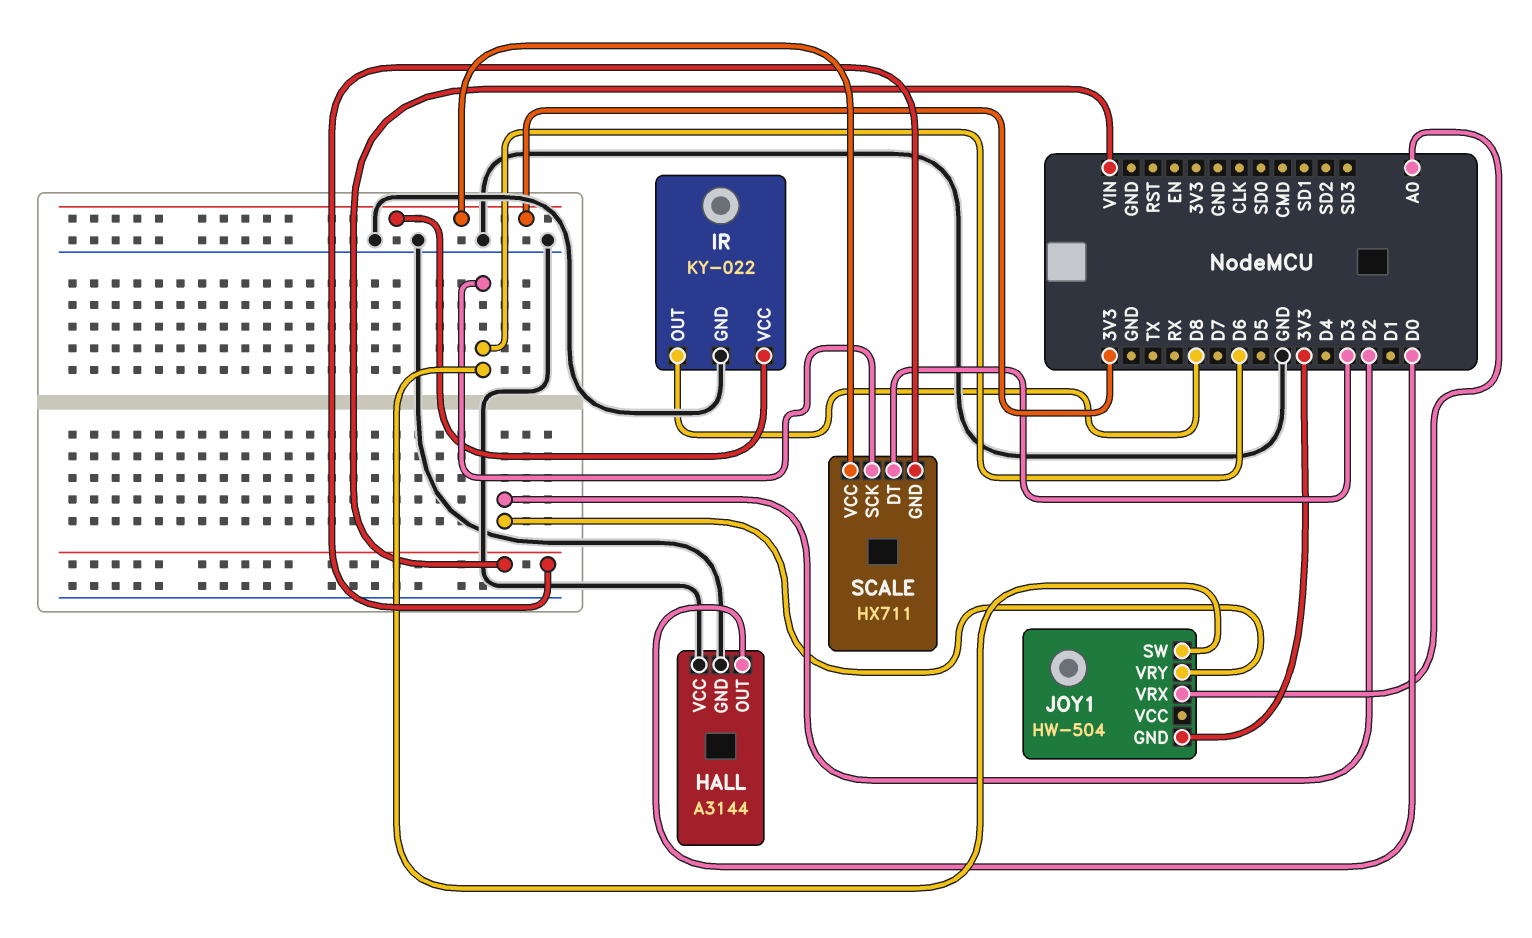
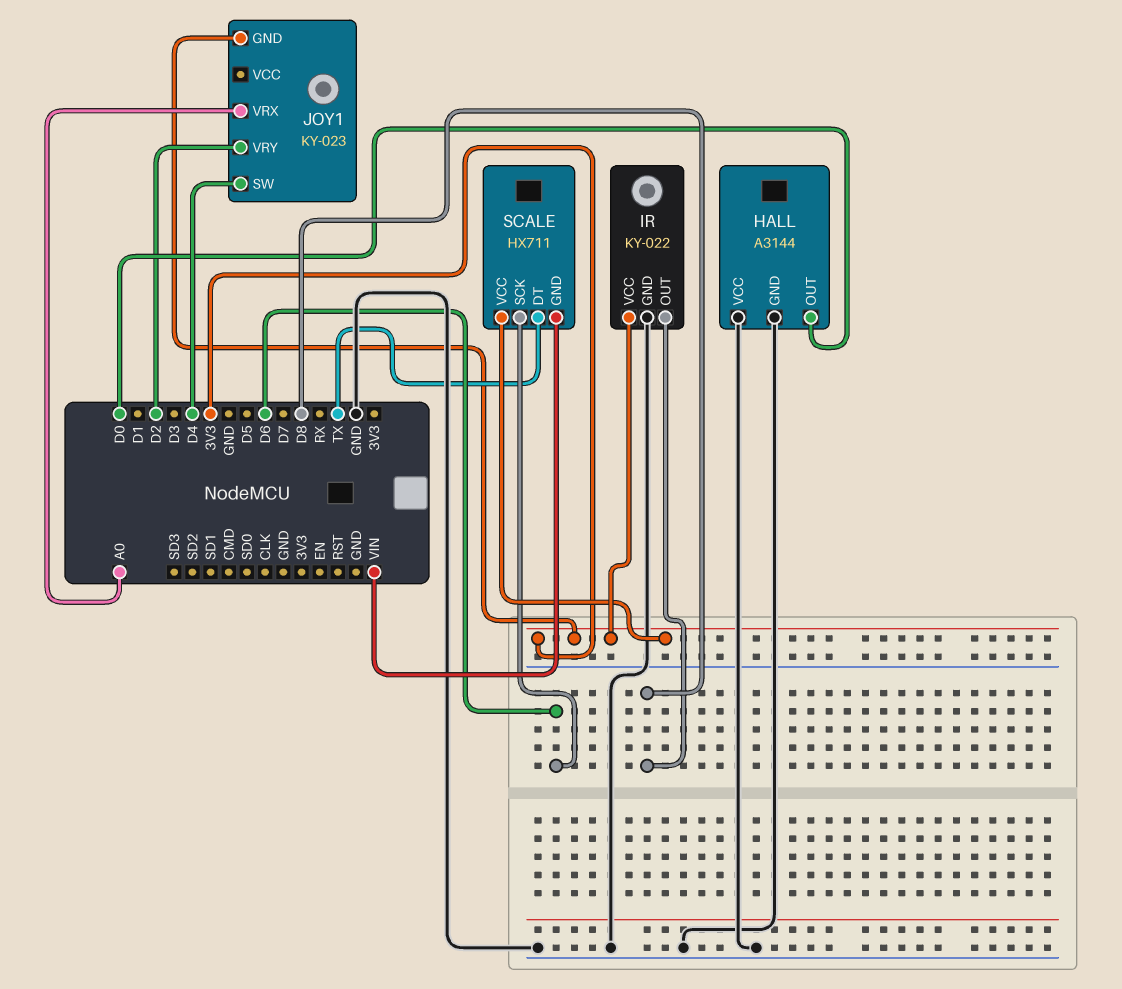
JOY1: HW-504 -> KY-023
JOY1 pin SW: D6 -> D4
SCALE pin DT: D3 -> TX

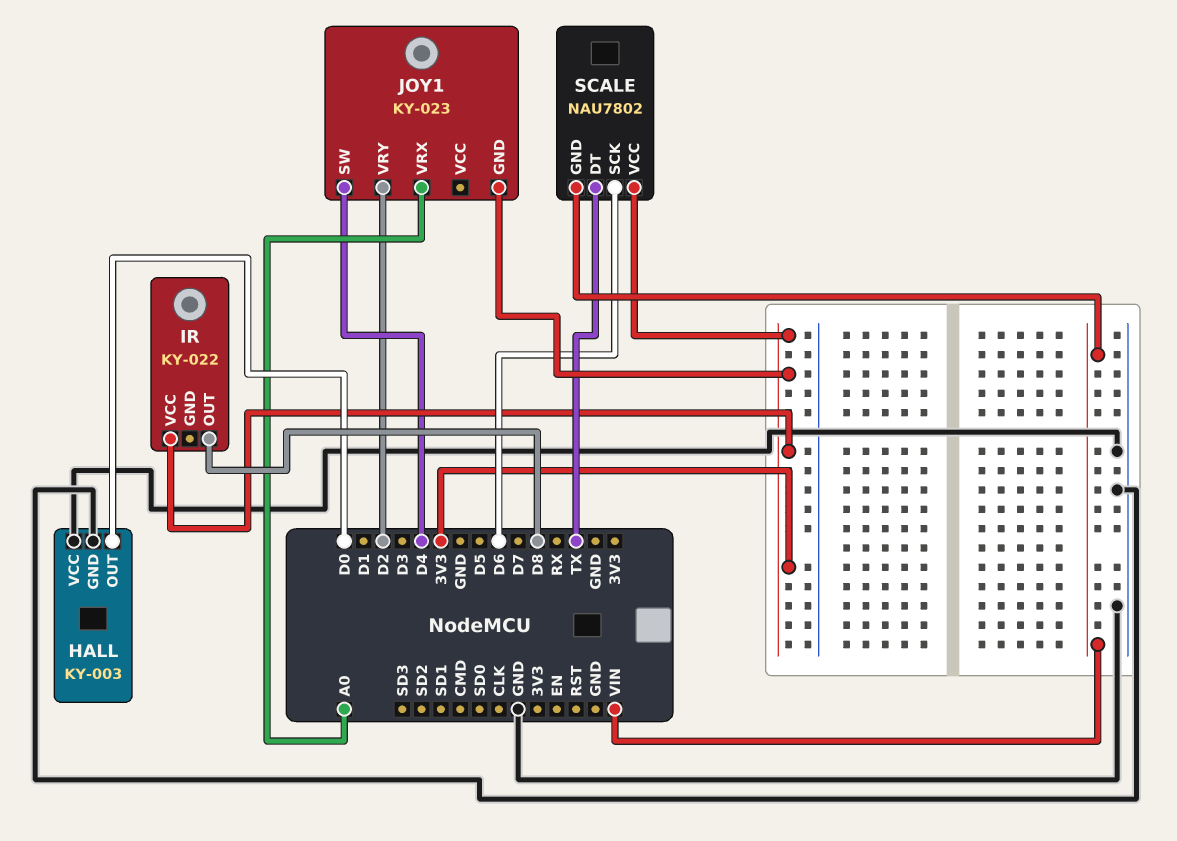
HALL: A3144 -> KY-003
IR pin GND: GND -> none
SCALE: HX711 -> NAU7802

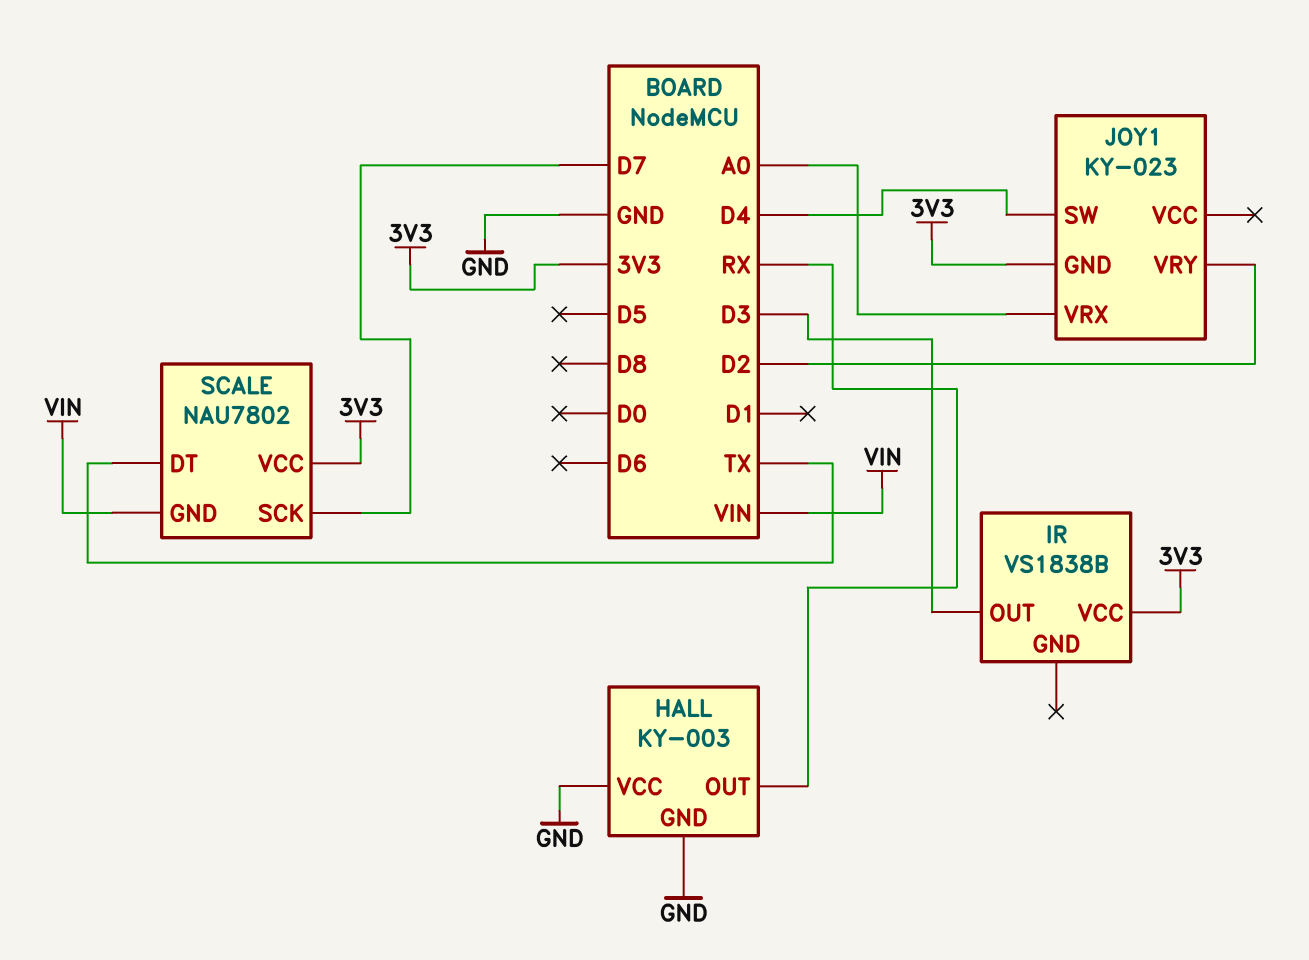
HALL pin OUT: D0 -> RX
IR: KY-022 -> VS1838B
IR pin OUT: D8 -> D3
SCALE pin SCK: D6 -> D7

